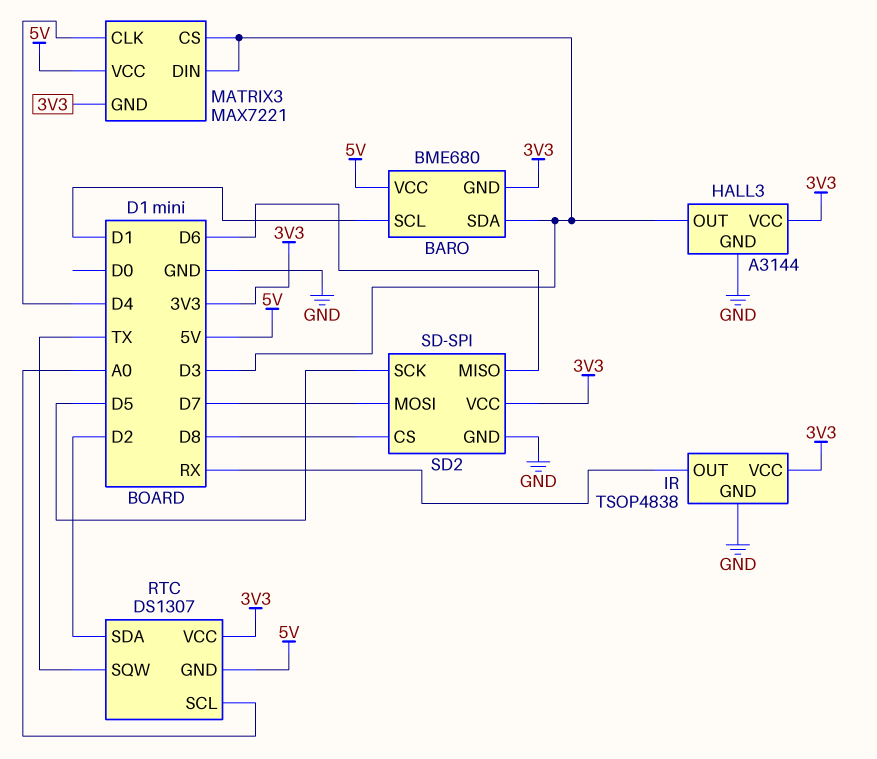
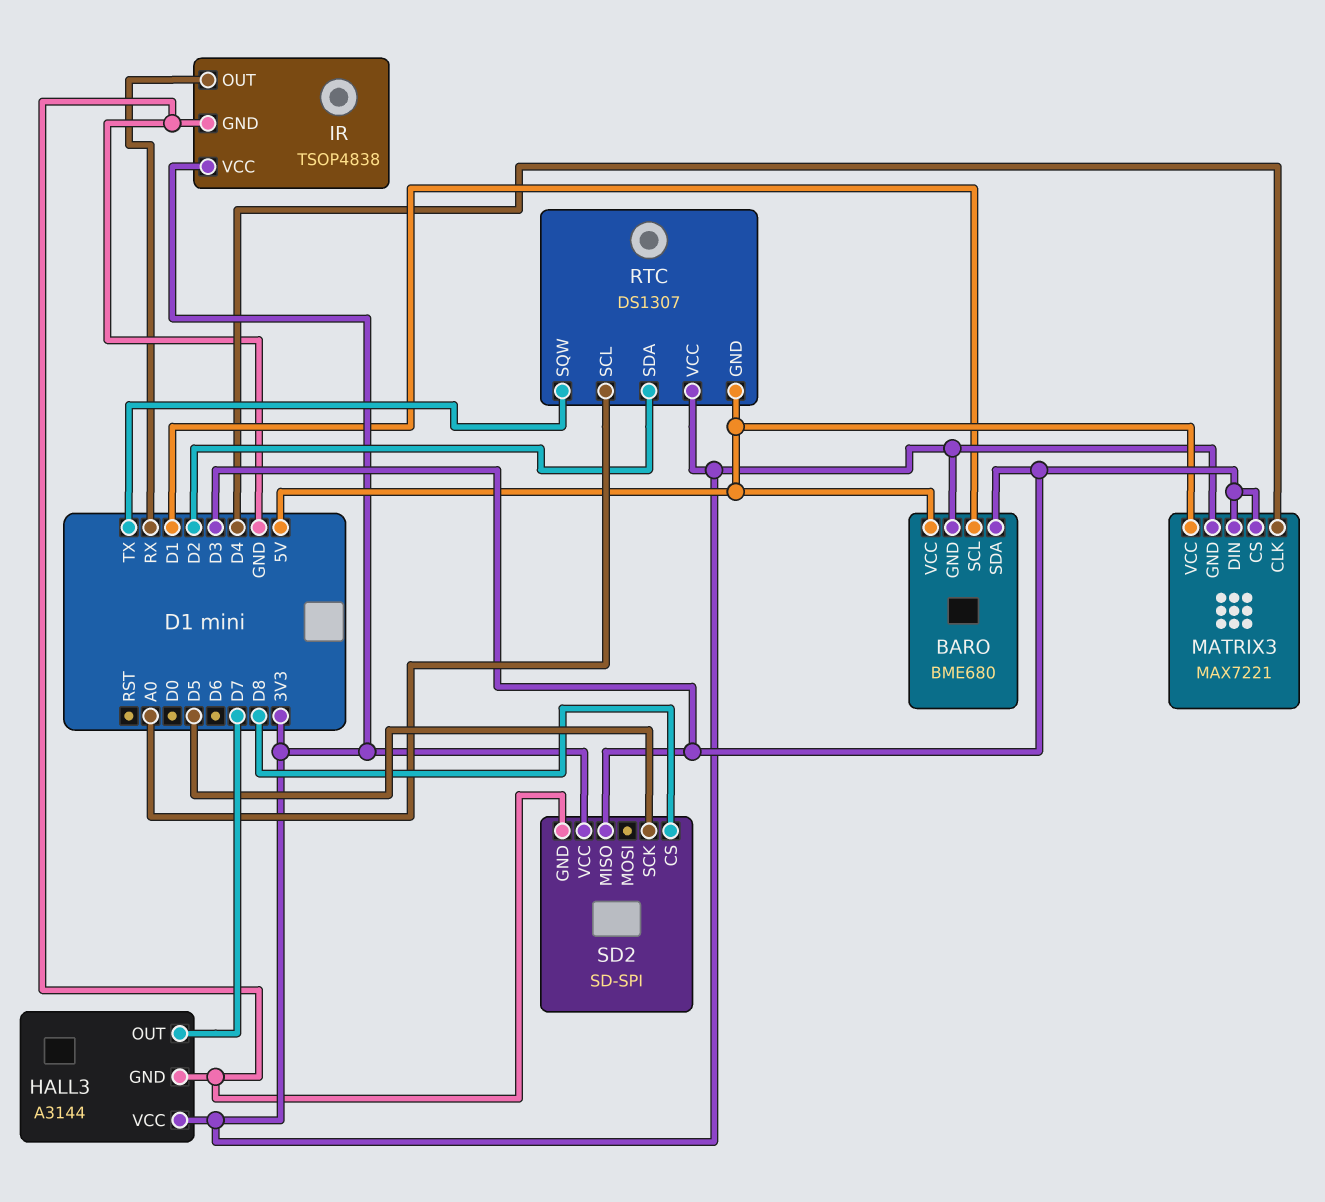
HALL3 pin OUT: D3 -> D7
SD2 pin MISO: D6 -> D3
SD2 pin MOSI: D7 -> none

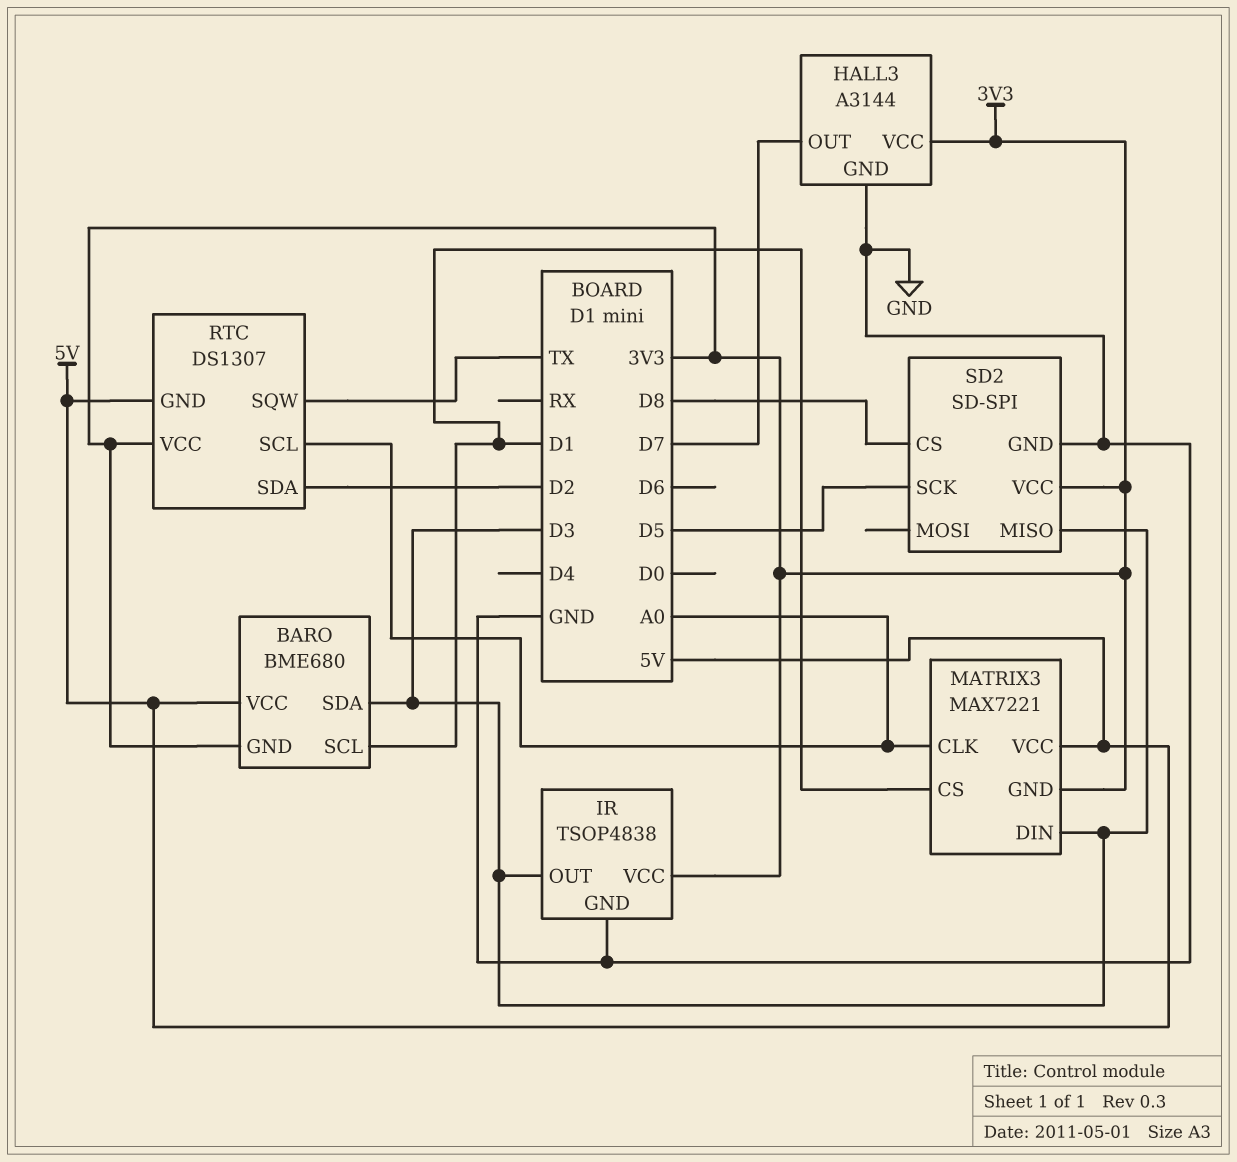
IR pin OUT: RX -> D3
MATRIX3 pin CLK: D4 -> A0
MATRIX3 pin CS: D3 -> D1

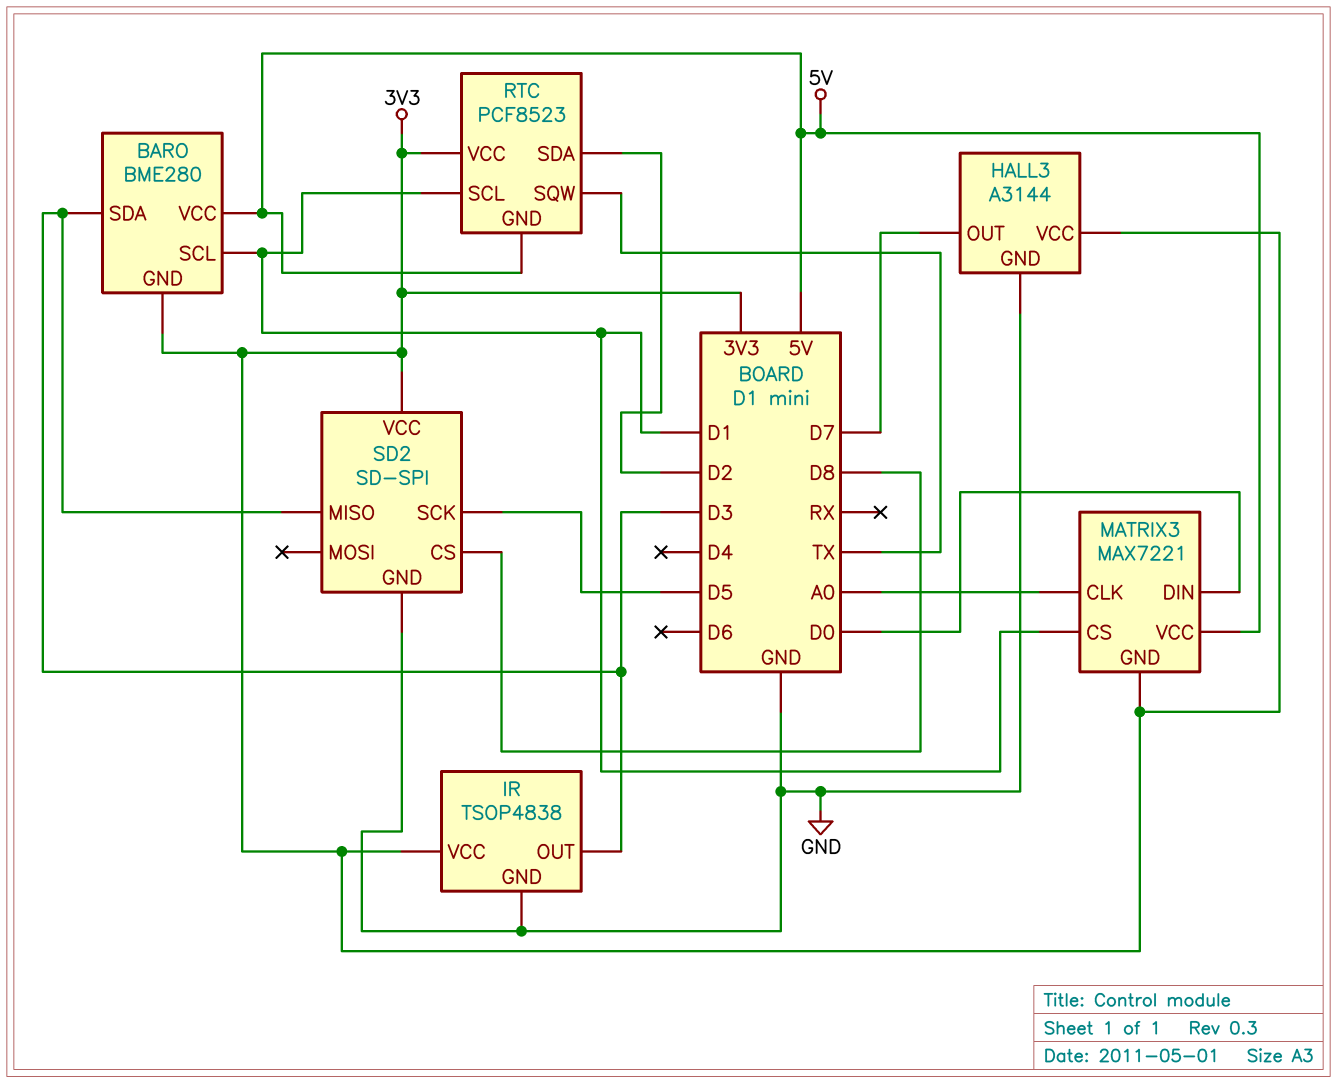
BARO: BME680 -> BME280
MATRIX3 pin DIN: D3 -> D0
RTC: DS1307 -> PCF8523
RTC pin SCL: A0 -> D1

